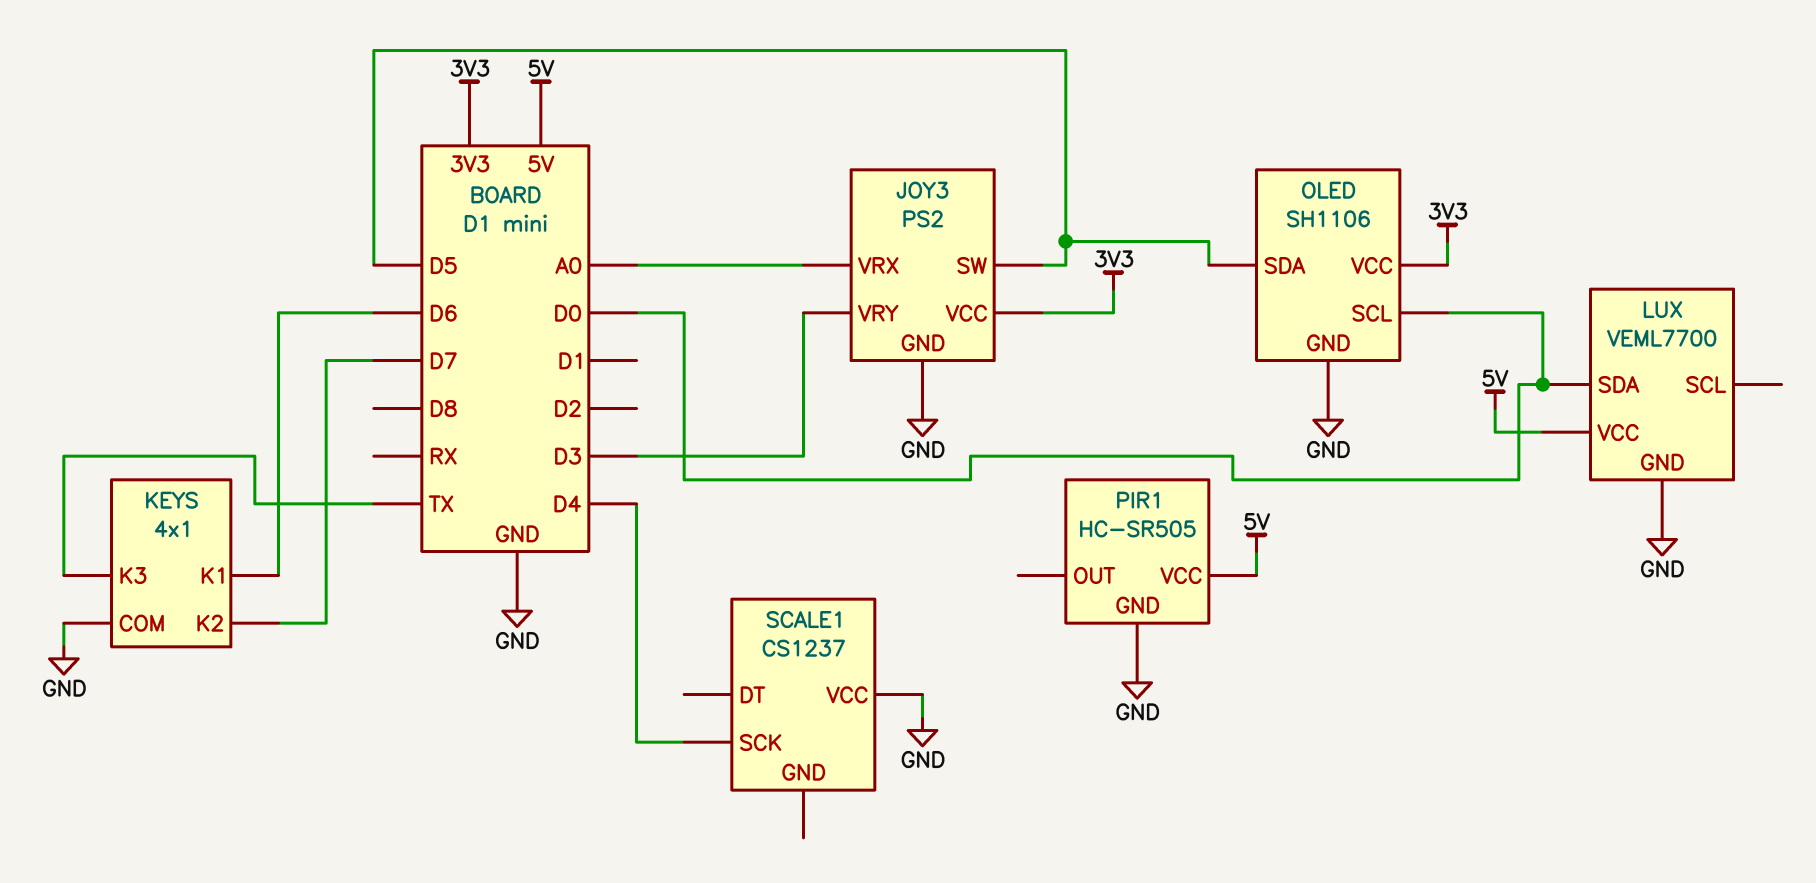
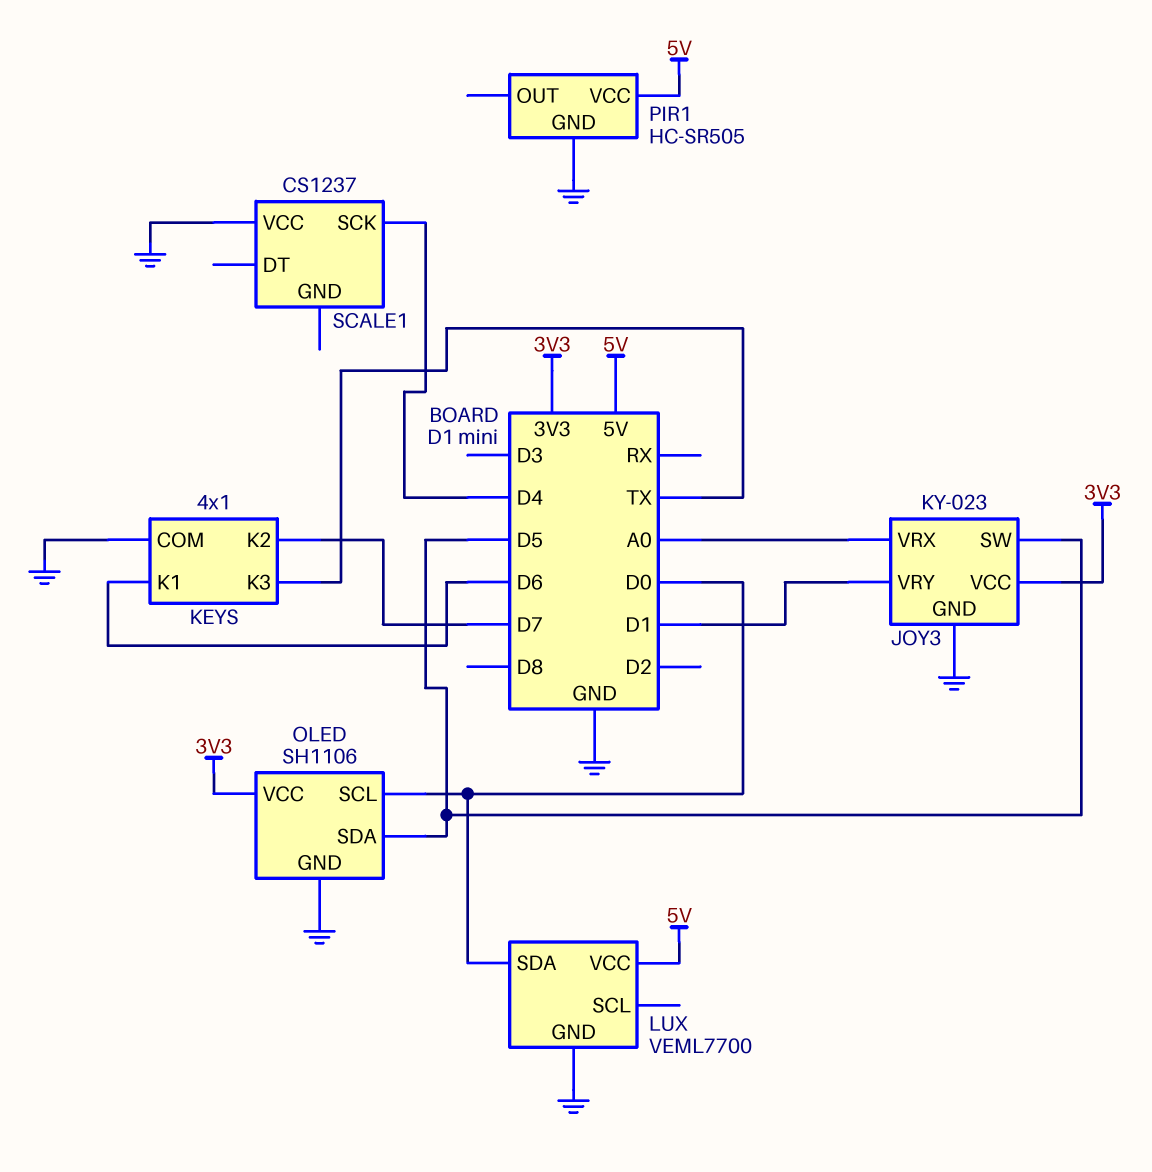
JOY3: PS2 -> KY-023
JOY3 pin VRY: D3 -> D1

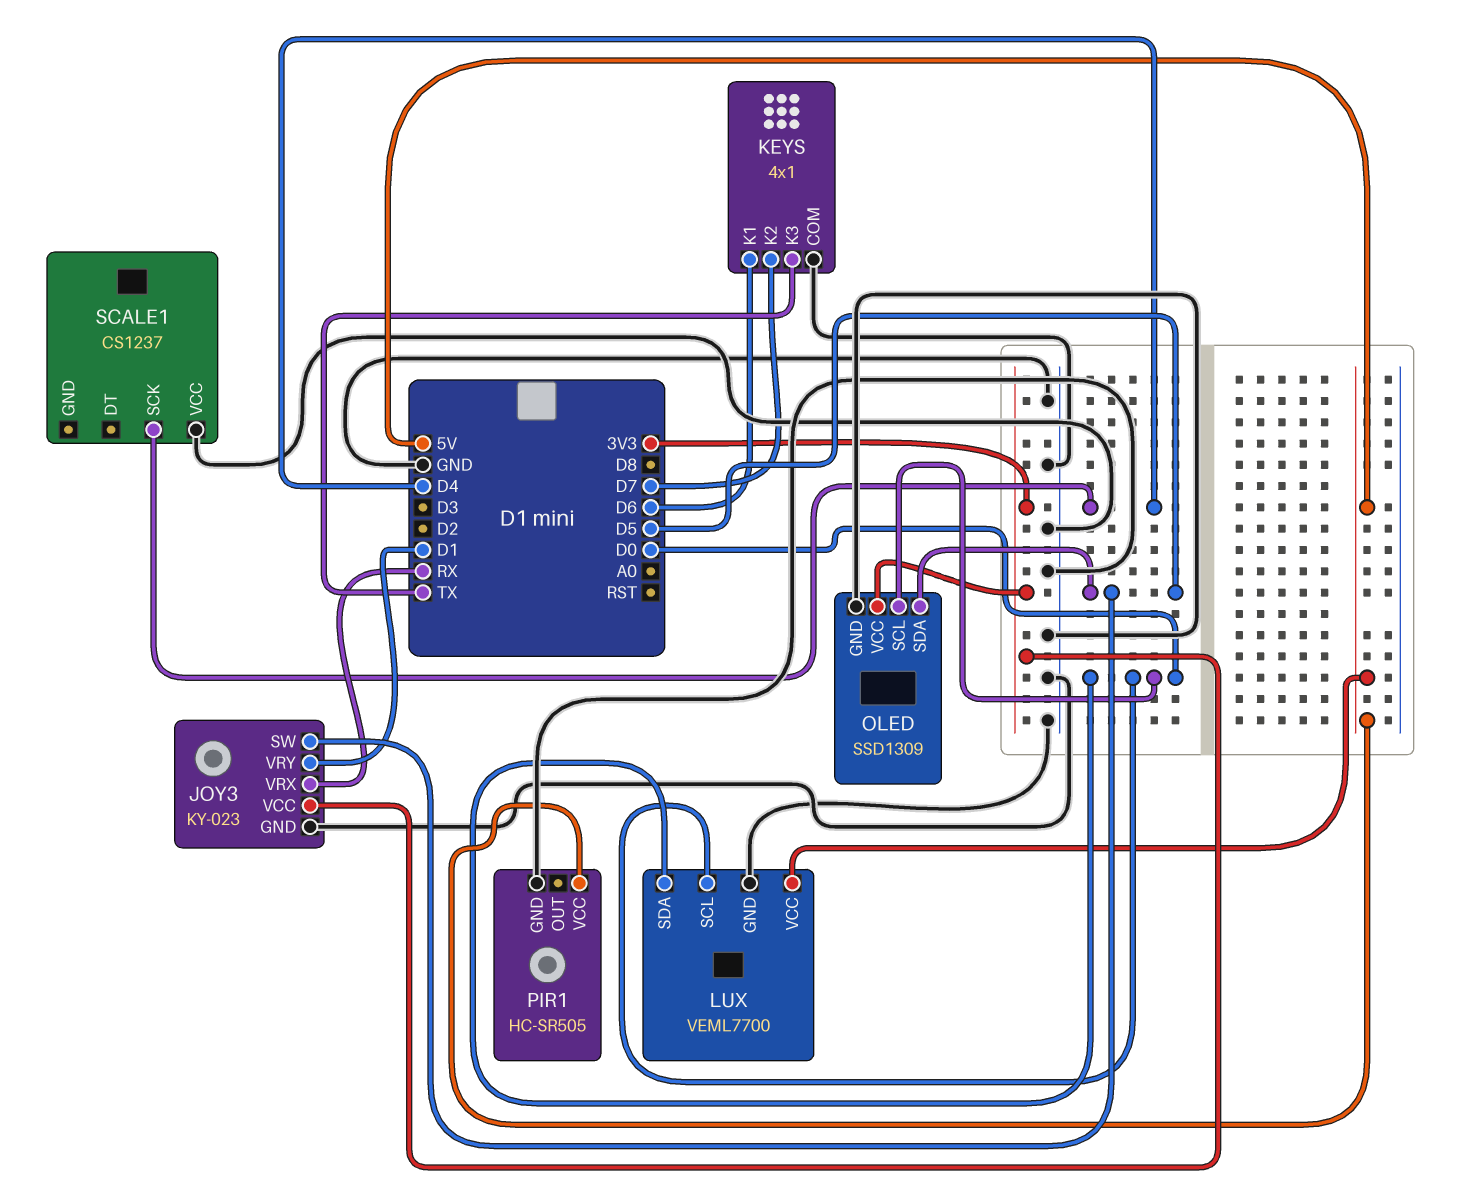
JOY3 pin VRX: A0 -> RX
LUX pin SCL: none -> D0
OLED: SH1106 -> SSD1309

